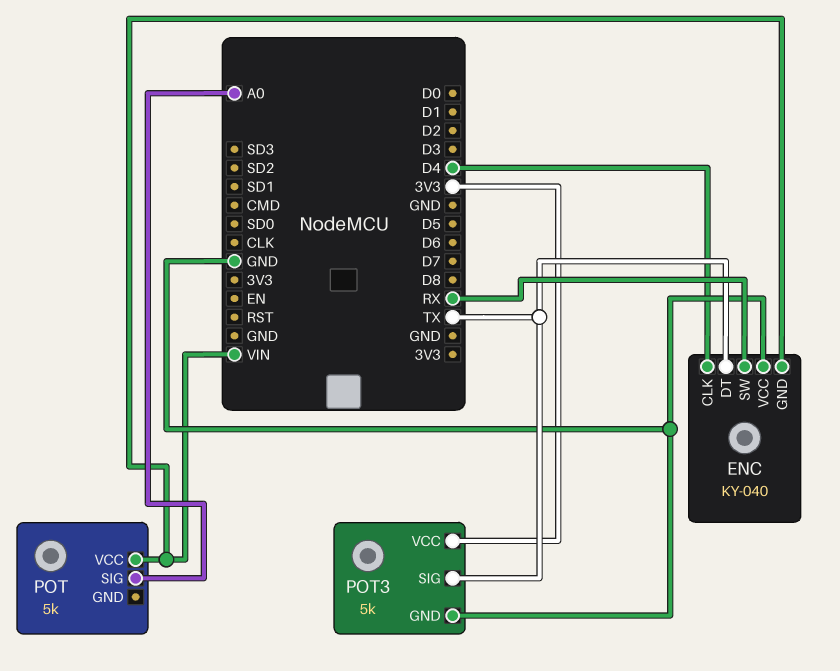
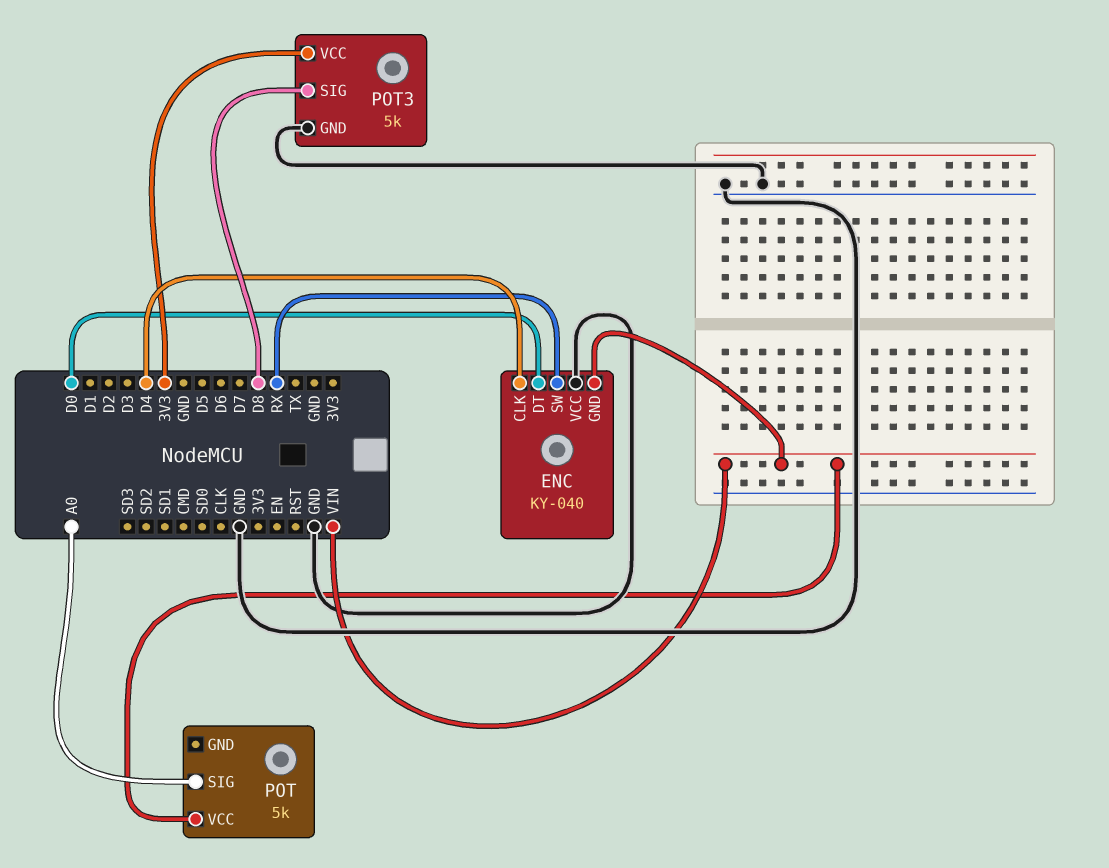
ENC pin DT: TX -> D0
POT3 pin SIG: TX -> D8

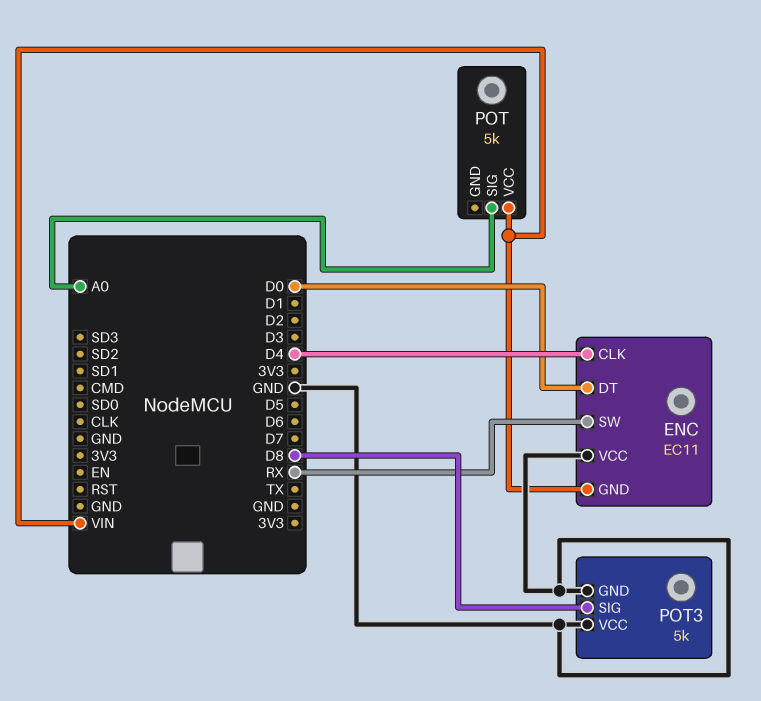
ENC: KY-040 -> EC11
POT3 pin VCC: 3V3 -> GND

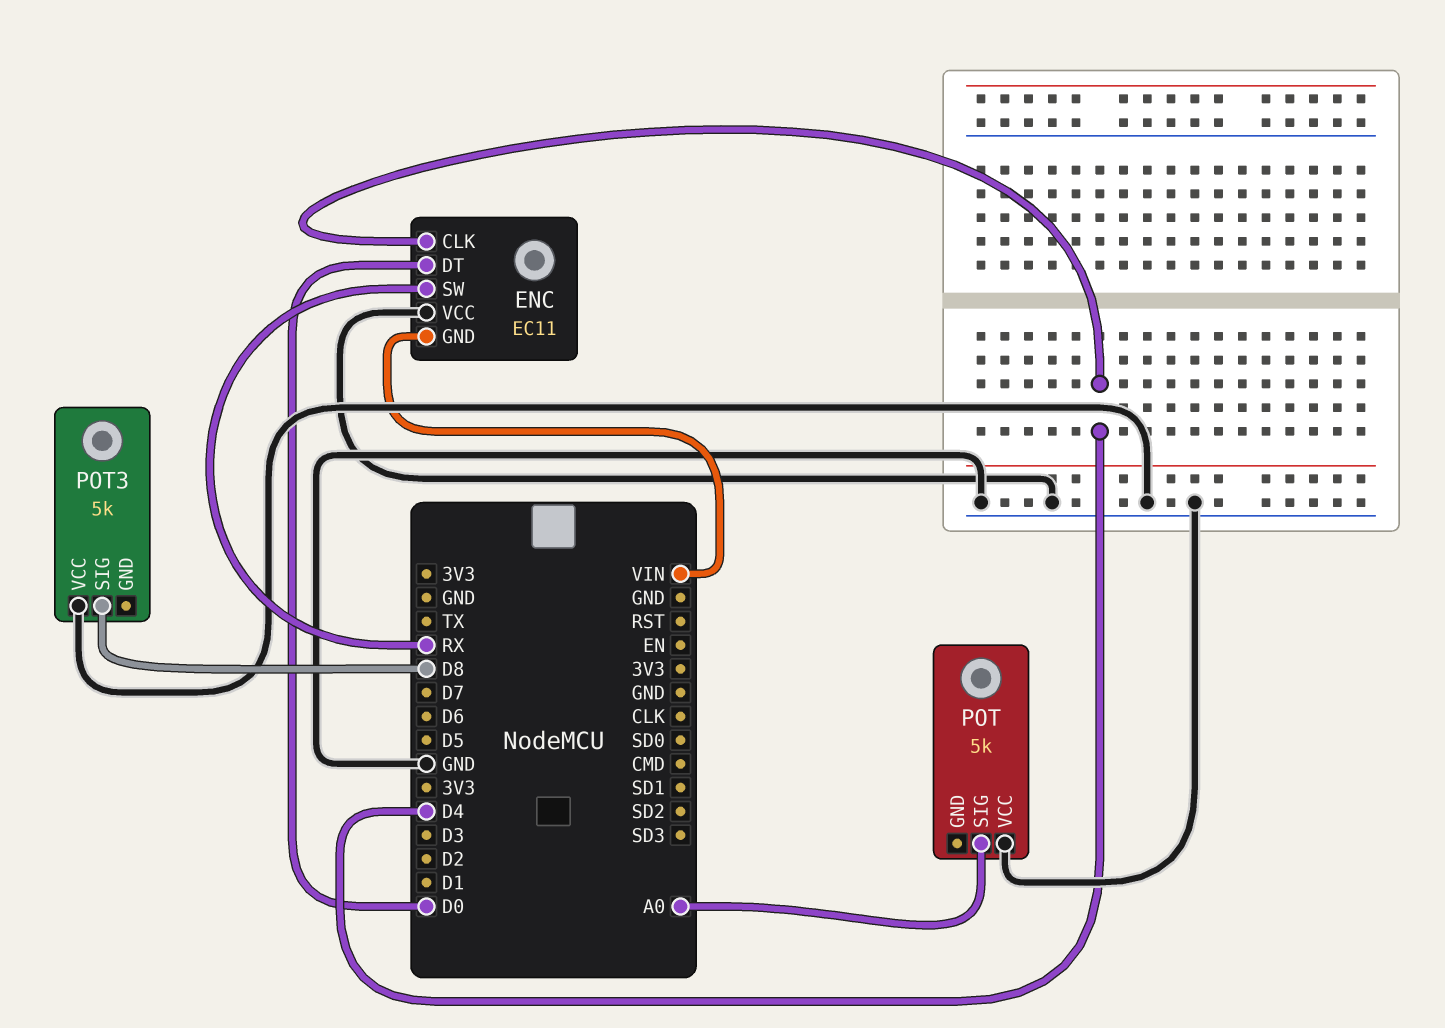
POT pin VCC: VIN -> GND
POT3 pin GND: GND -> none

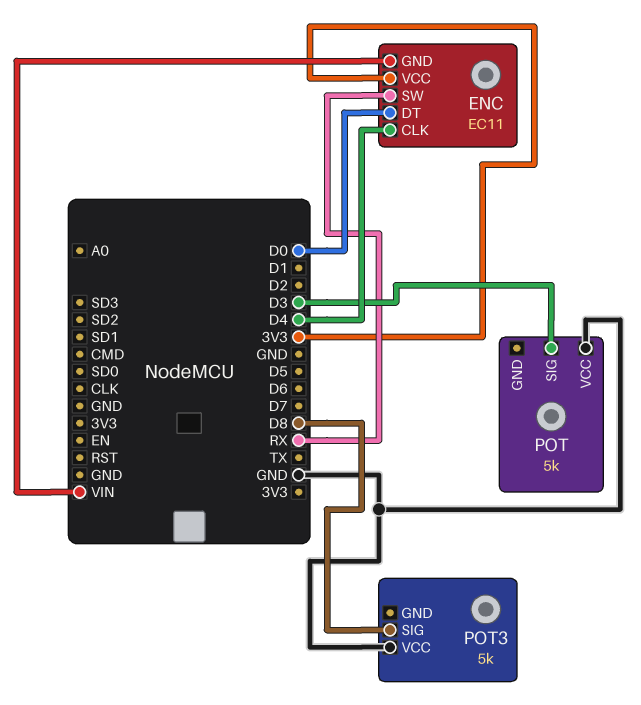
ENC pin VCC: GND -> 3V3
POT pin SIG: A0 -> D3

